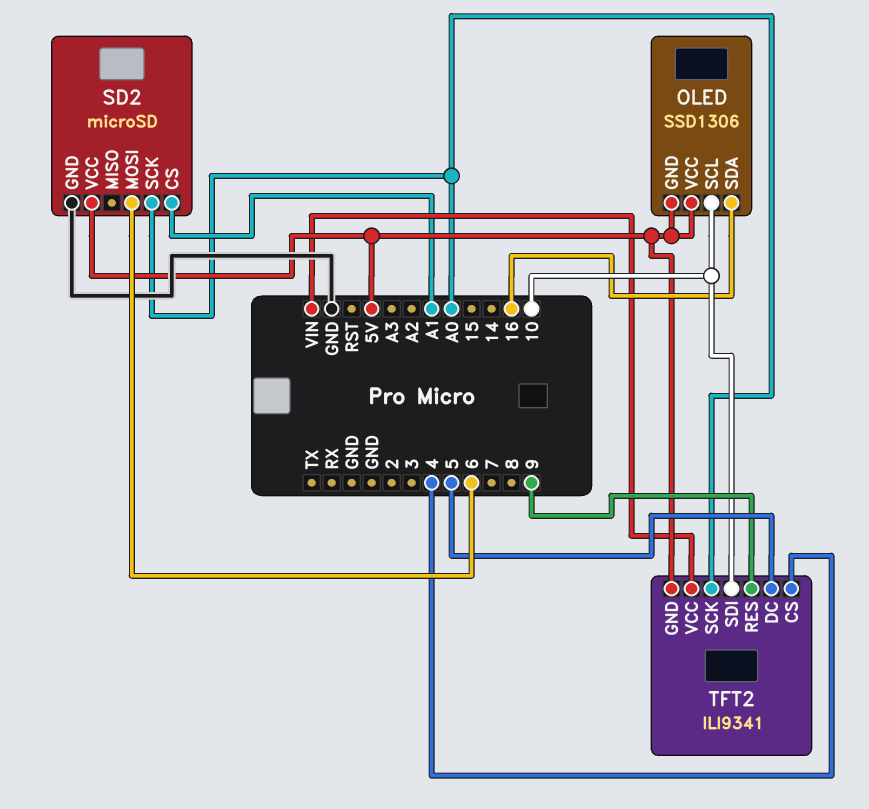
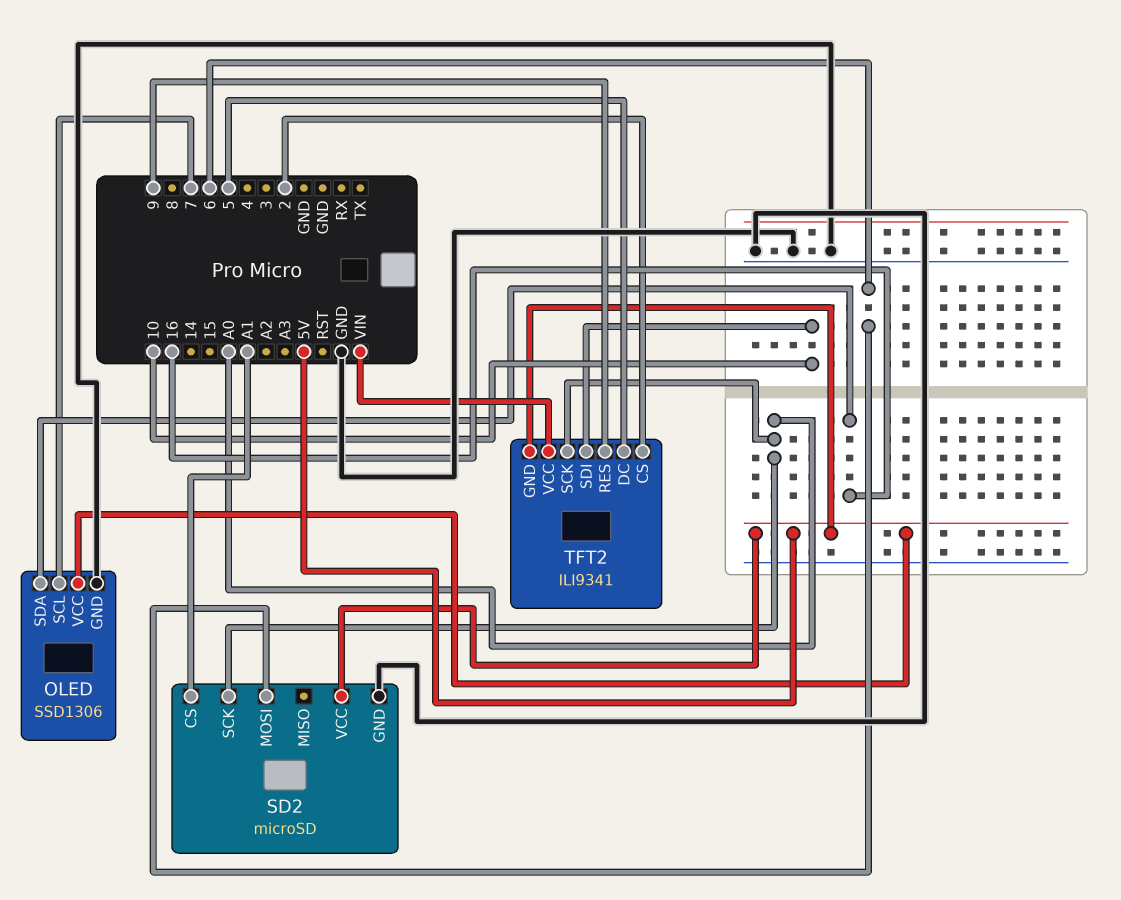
OLED pin GND: 5V -> GND
OLED pin SCL: 10 -> 7
TFT2 pin CS: 4 -> 2

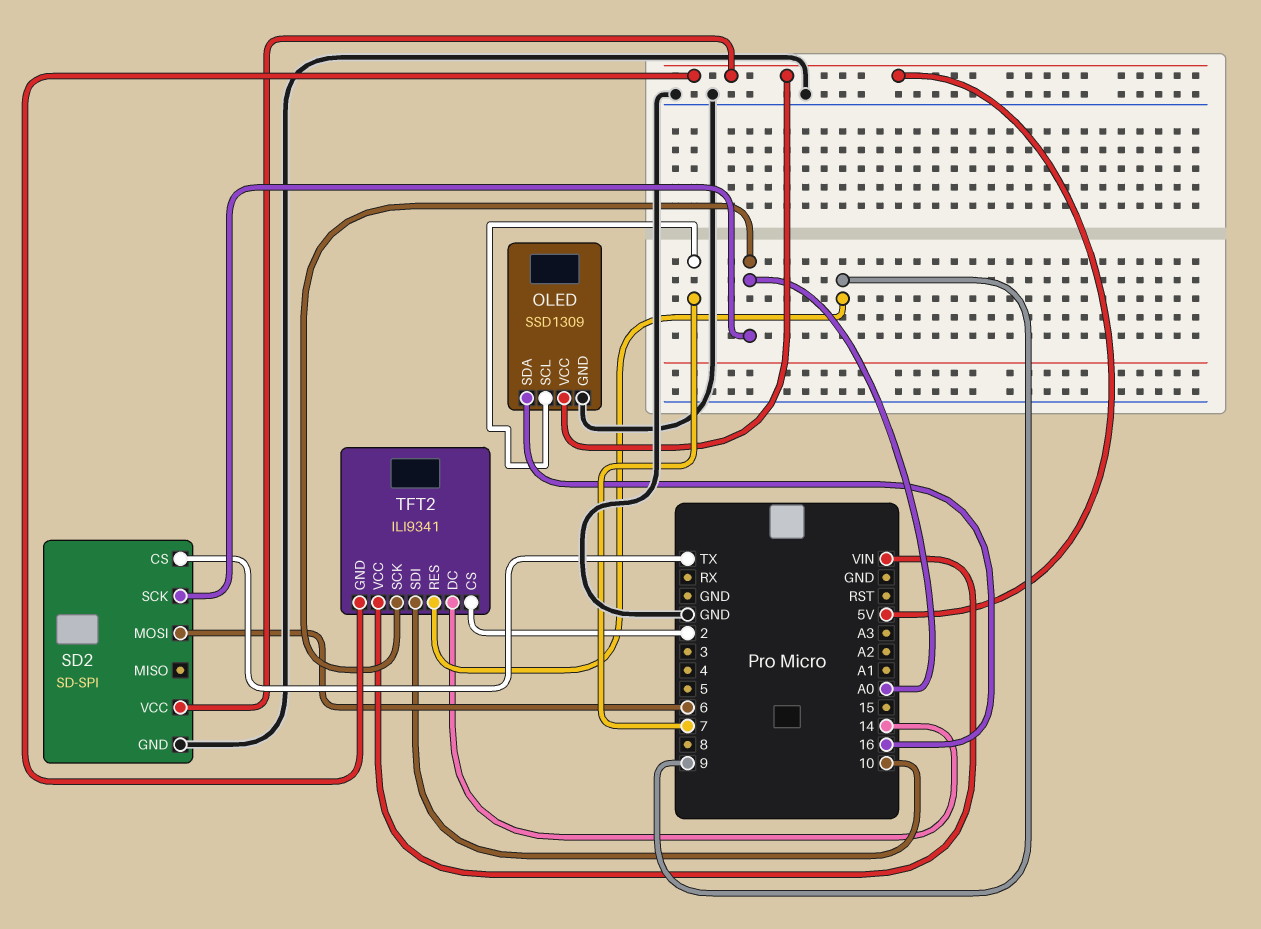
OLED: SSD1306 -> SSD1309
SD2: microSD -> SD-SPI
SD2 pin CS: A1 -> TX
TFT2 pin DC: 5 -> 14

